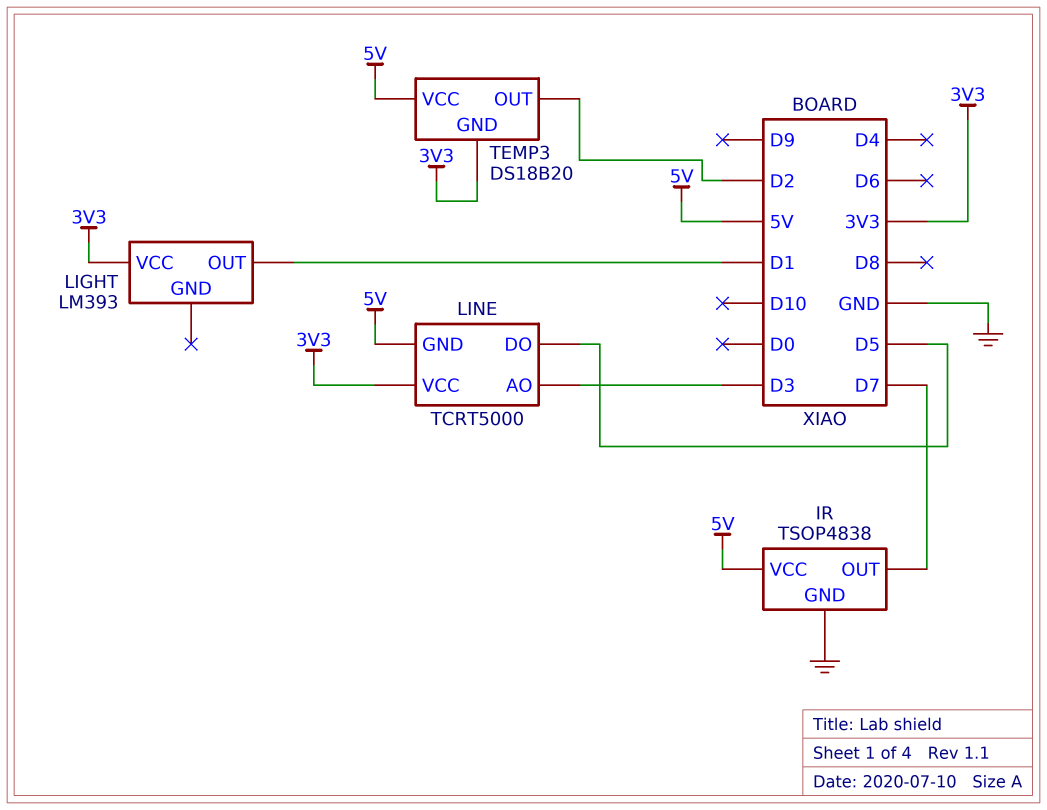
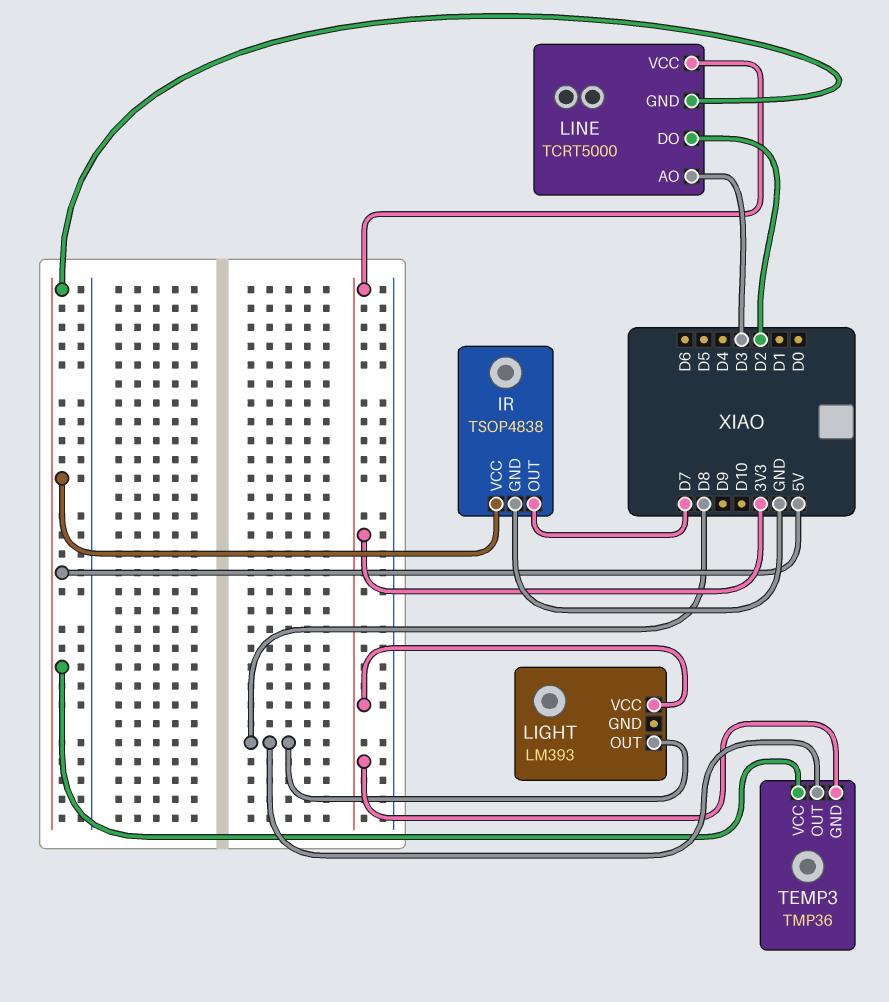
LIGHT pin OUT: D1 -> D8
LINE pin DO: D5 -> D2
TEMP3: DS18B20 -> TMP36
TEMP3 pin OUT: D2 -> D8

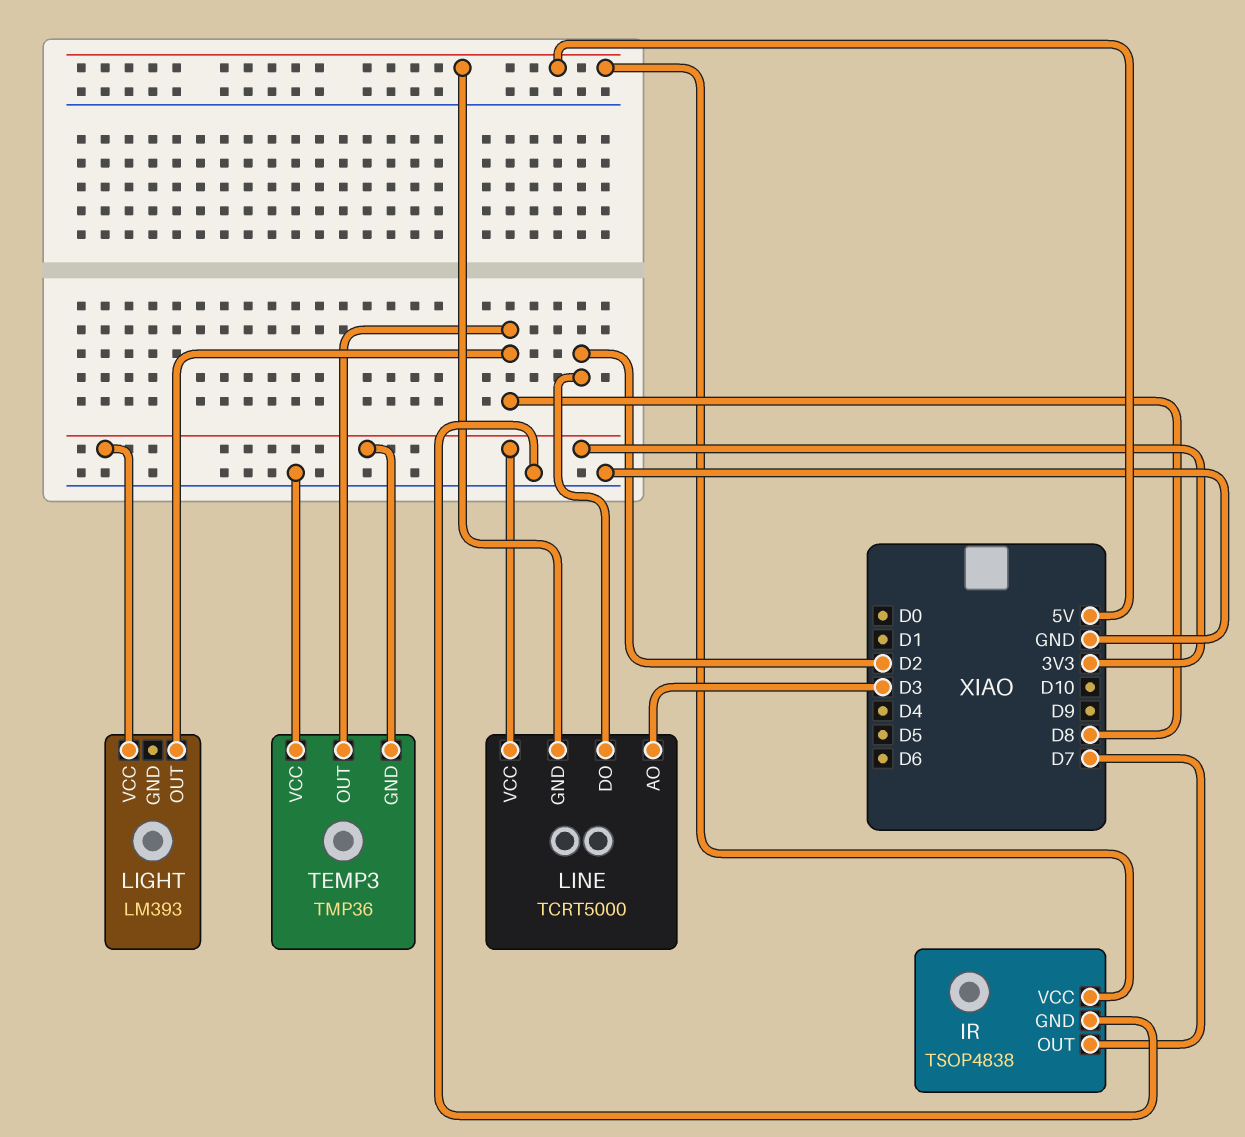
TEMP3 pin VCC: 5V -> GND

